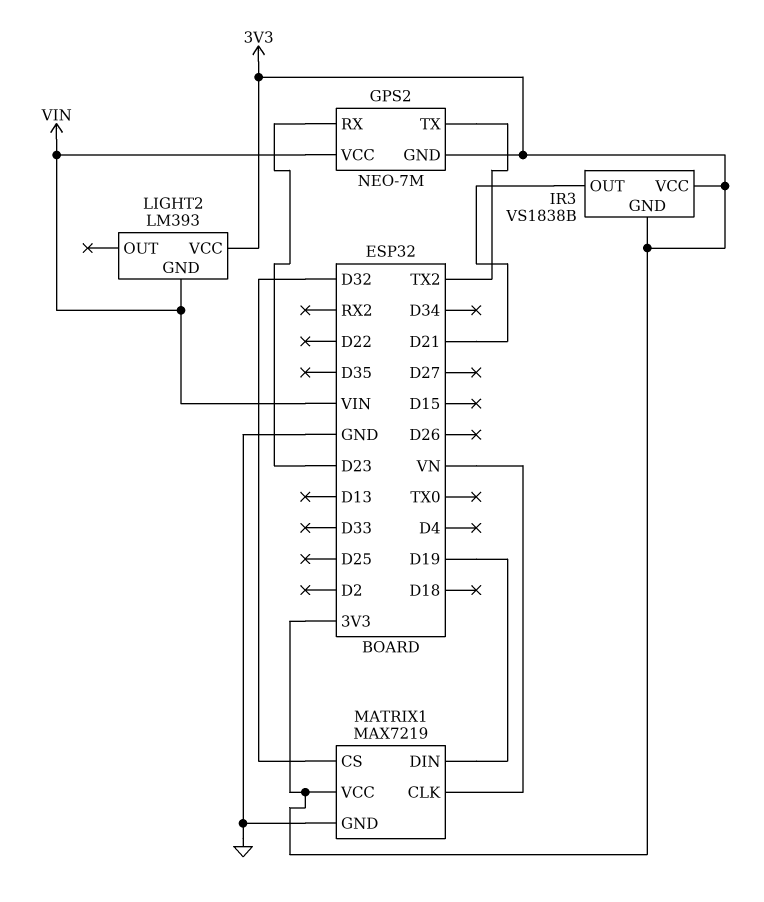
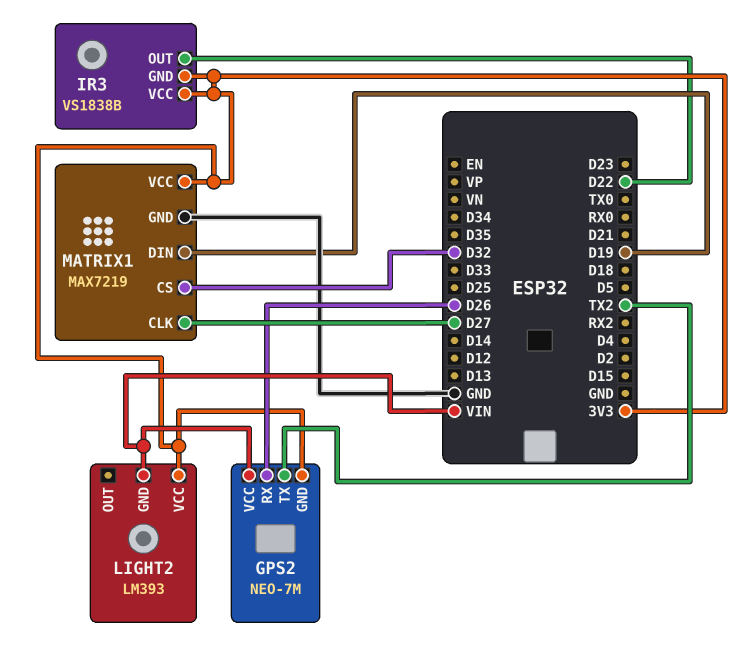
GPS2 pin RX: D23 -> D26
IR3 pin OUT: D21 -> D22
MATRIX1 pin CLK: VN -> D27

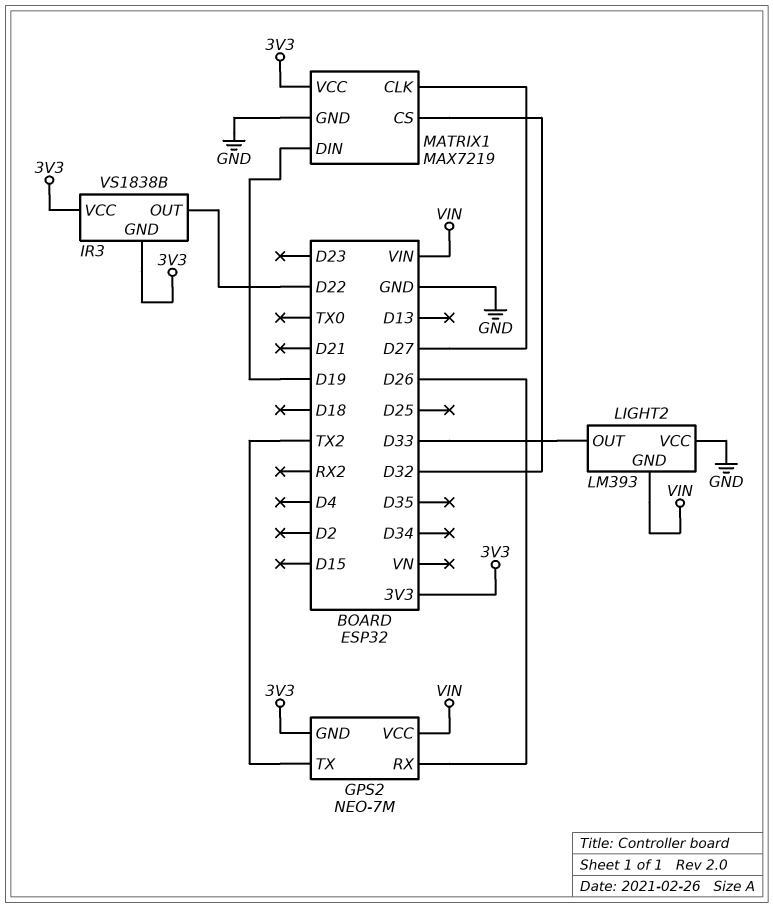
LIGHT2 pin OUT: none -> D33
LIGHT2 pin VCC: 3V3 -> GND

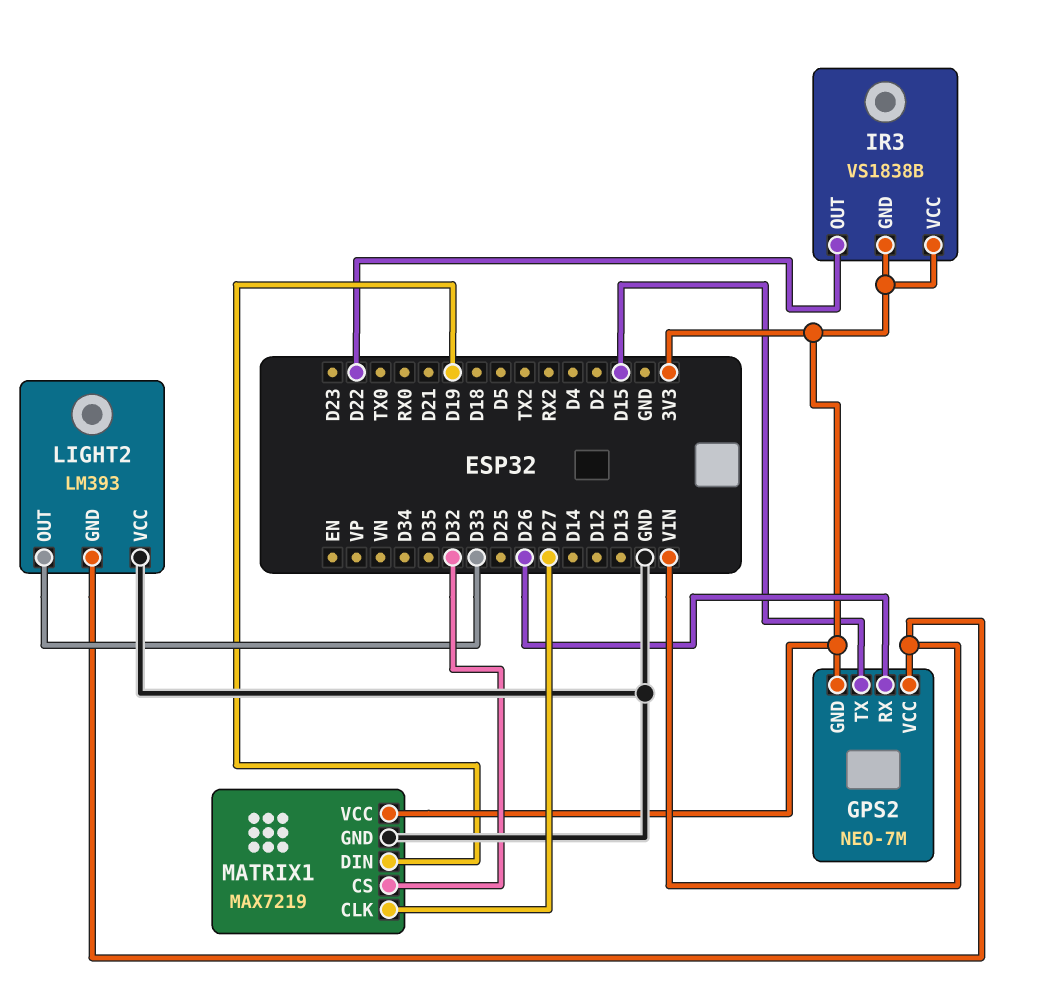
GPS2 pin TX: TX2 -> D15

